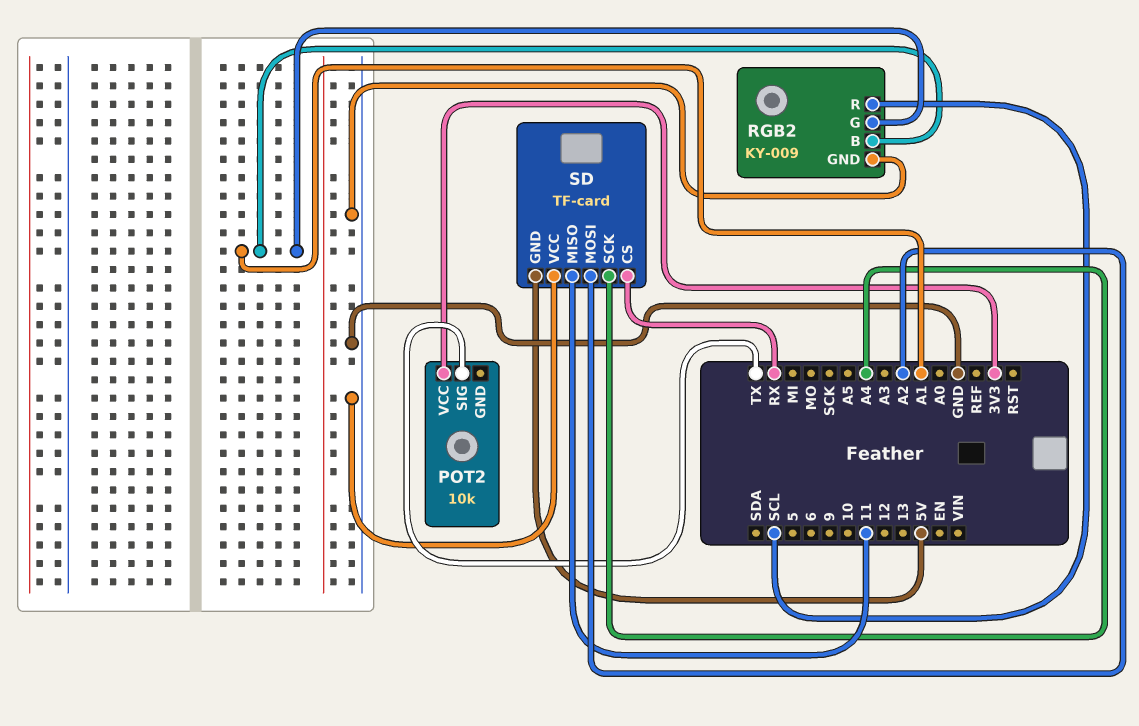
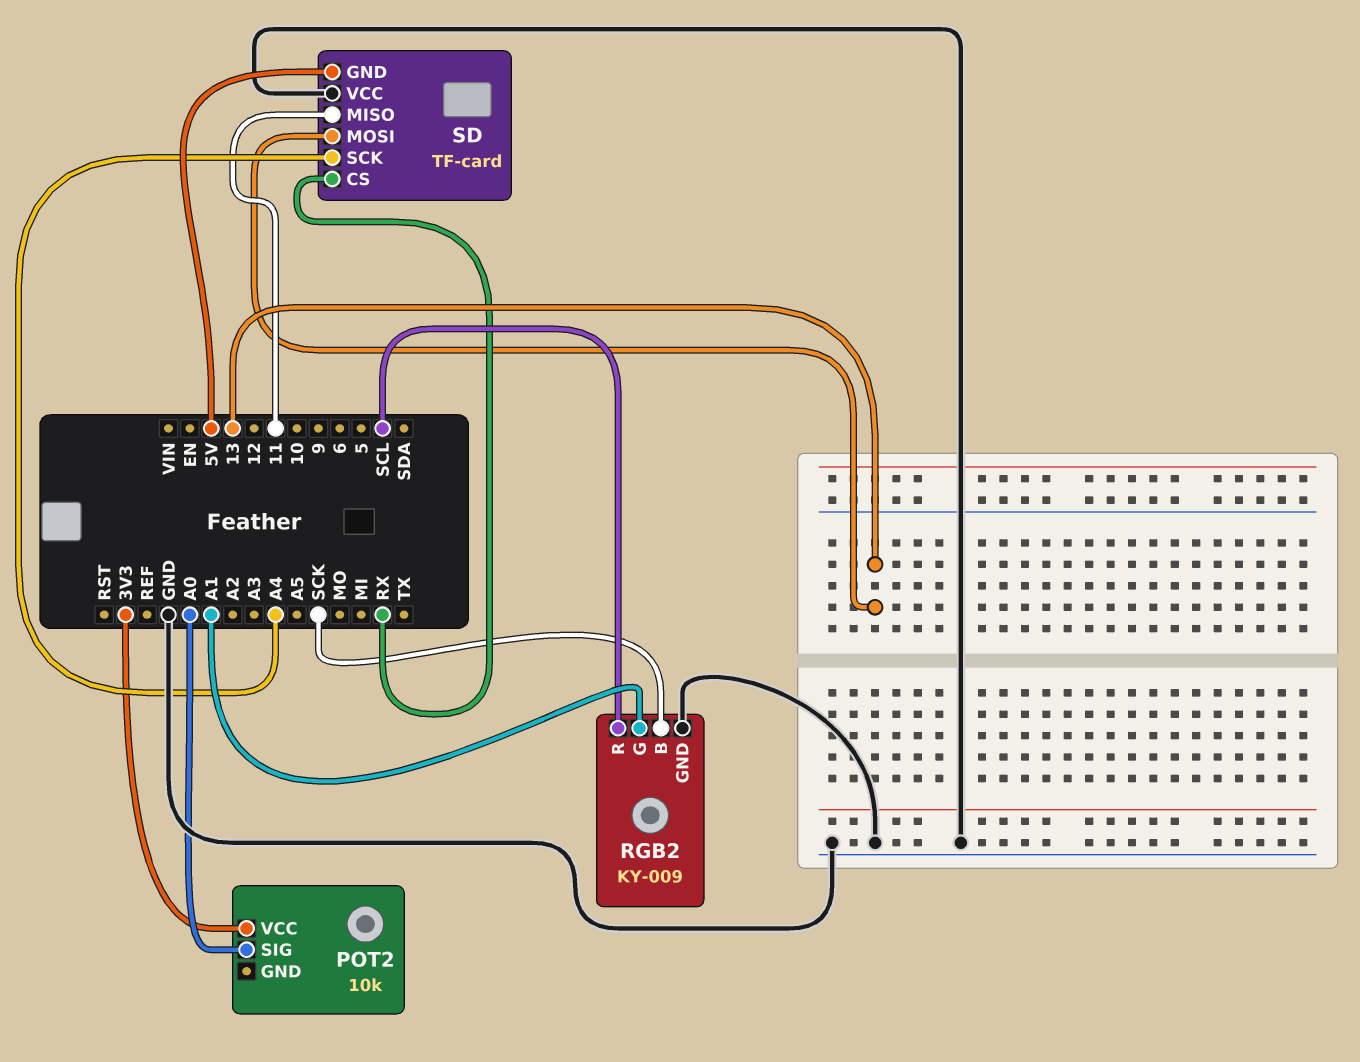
POT2 pin SIG: TX -> A0
RGB2 pin B: A1 -> SCK
SD pin MOSI: A2 -> 13

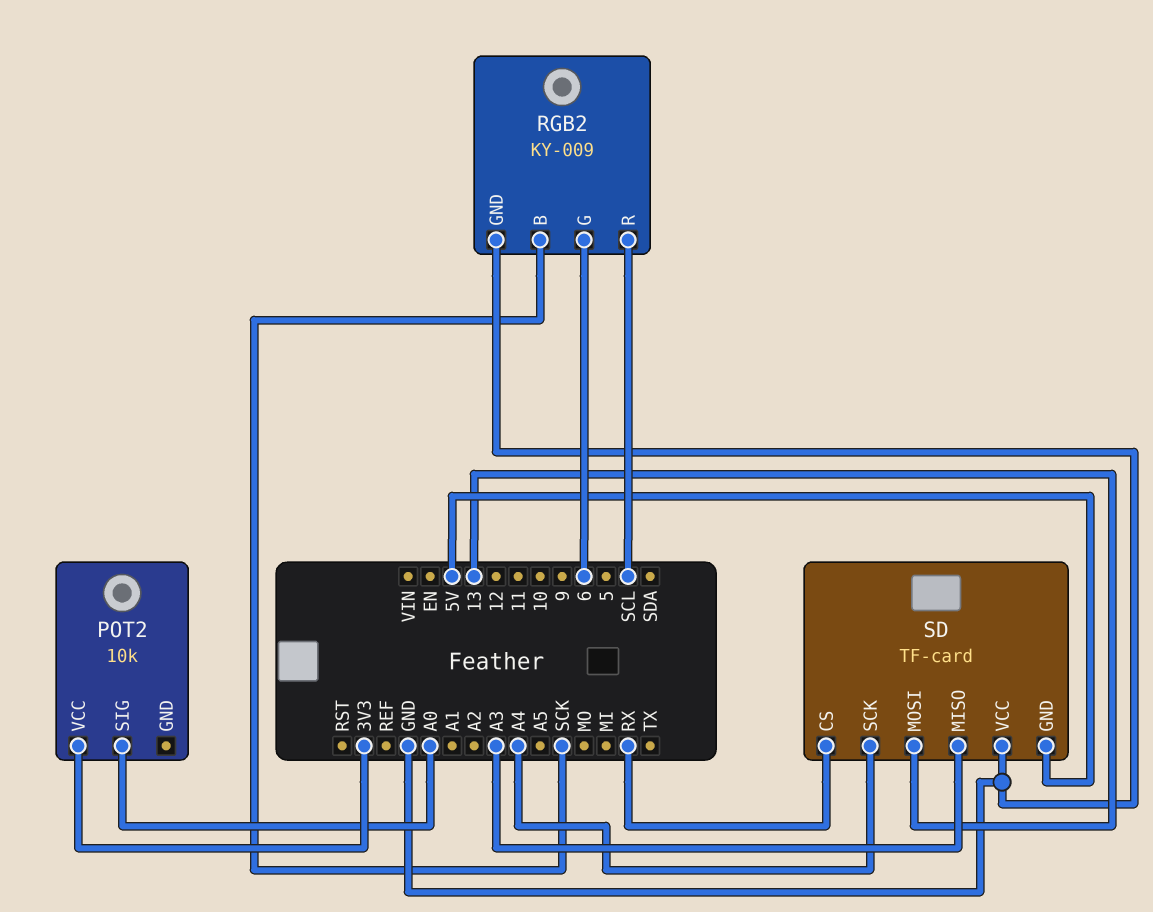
RGB2 pin G: A1 -> 6
SD pin MISO: 11 -> A3

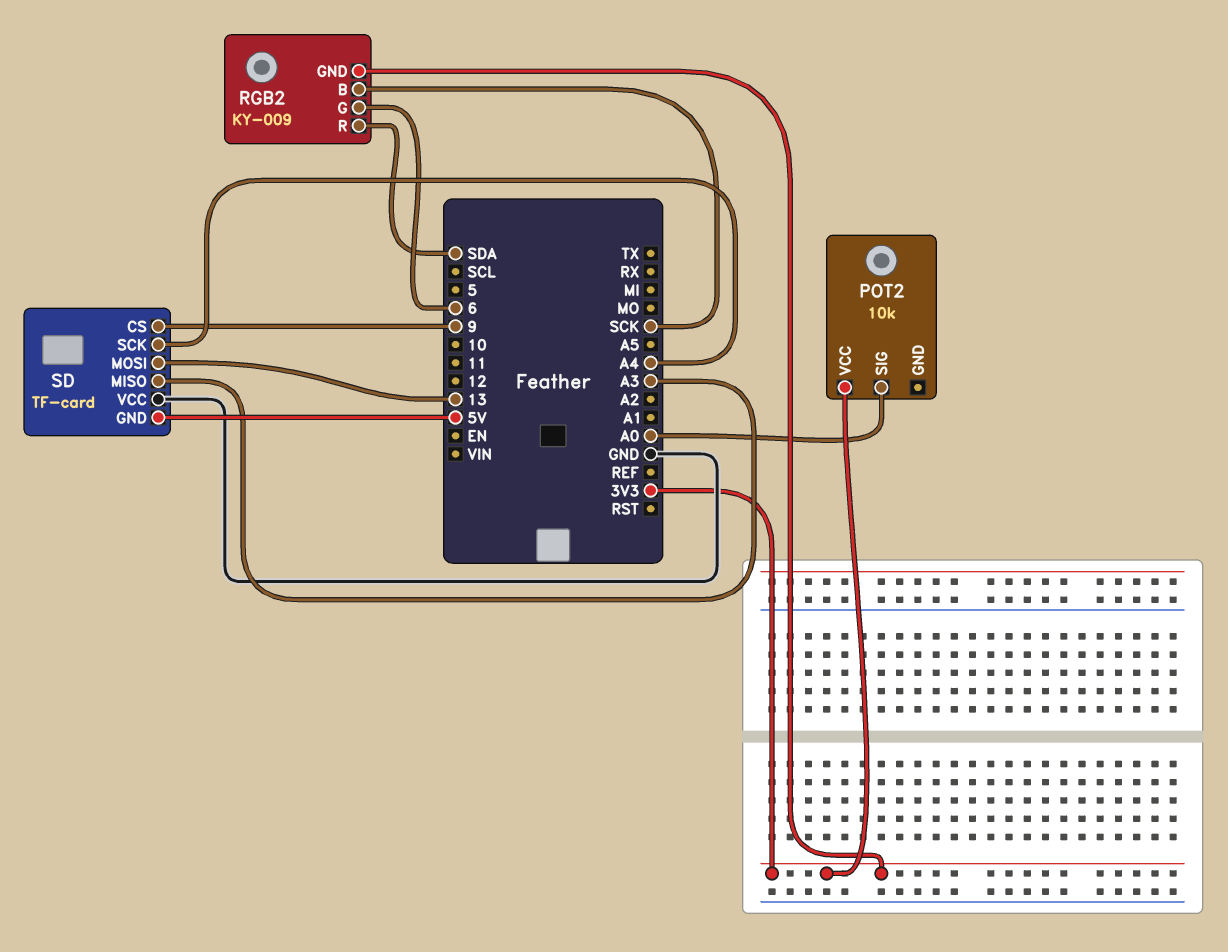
RGB2 pin GND: GND -> 3V3
RGB2 pin R: SCL -> SDA
SD pin CS: RX -> 9

